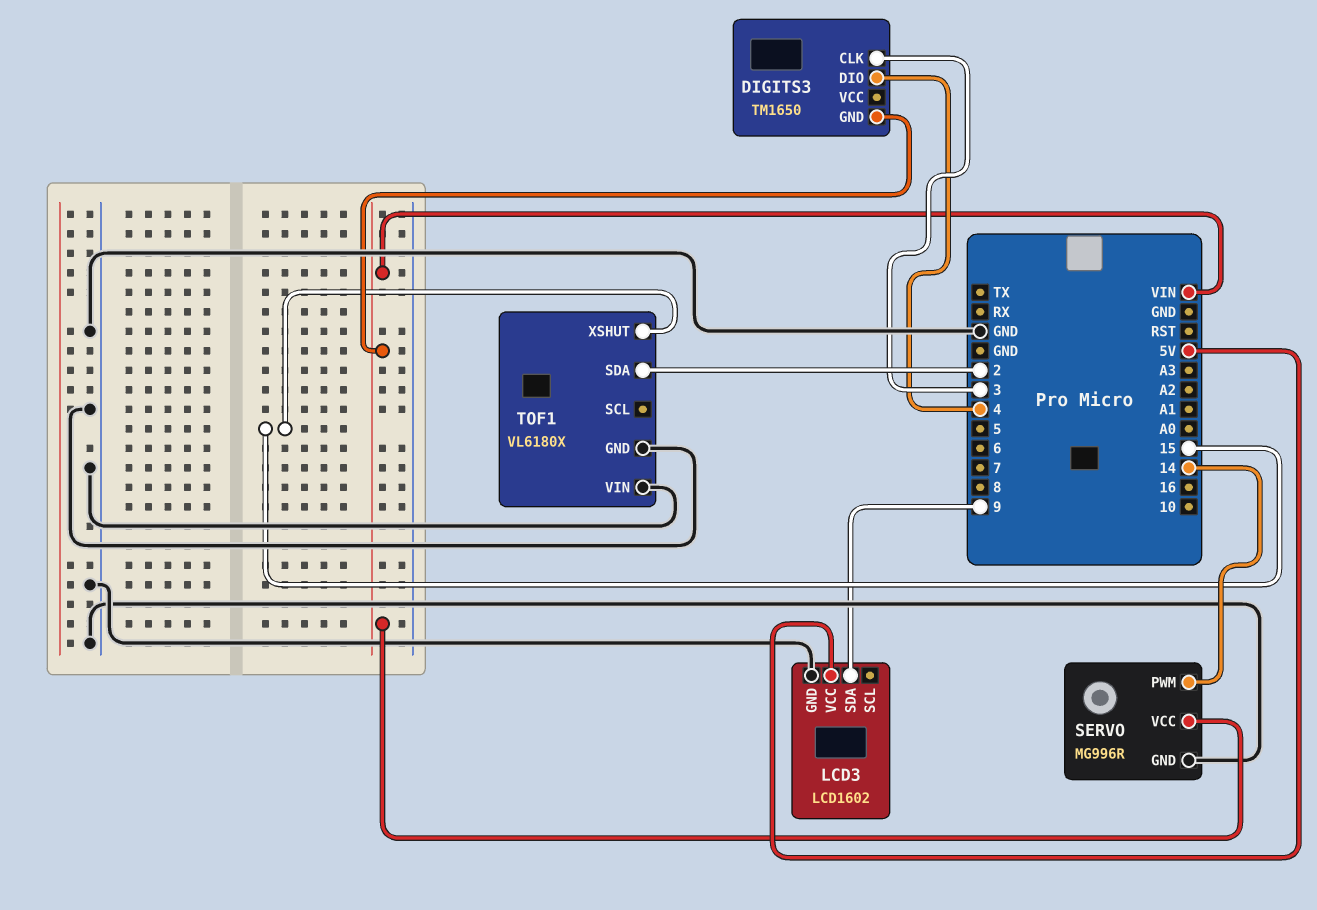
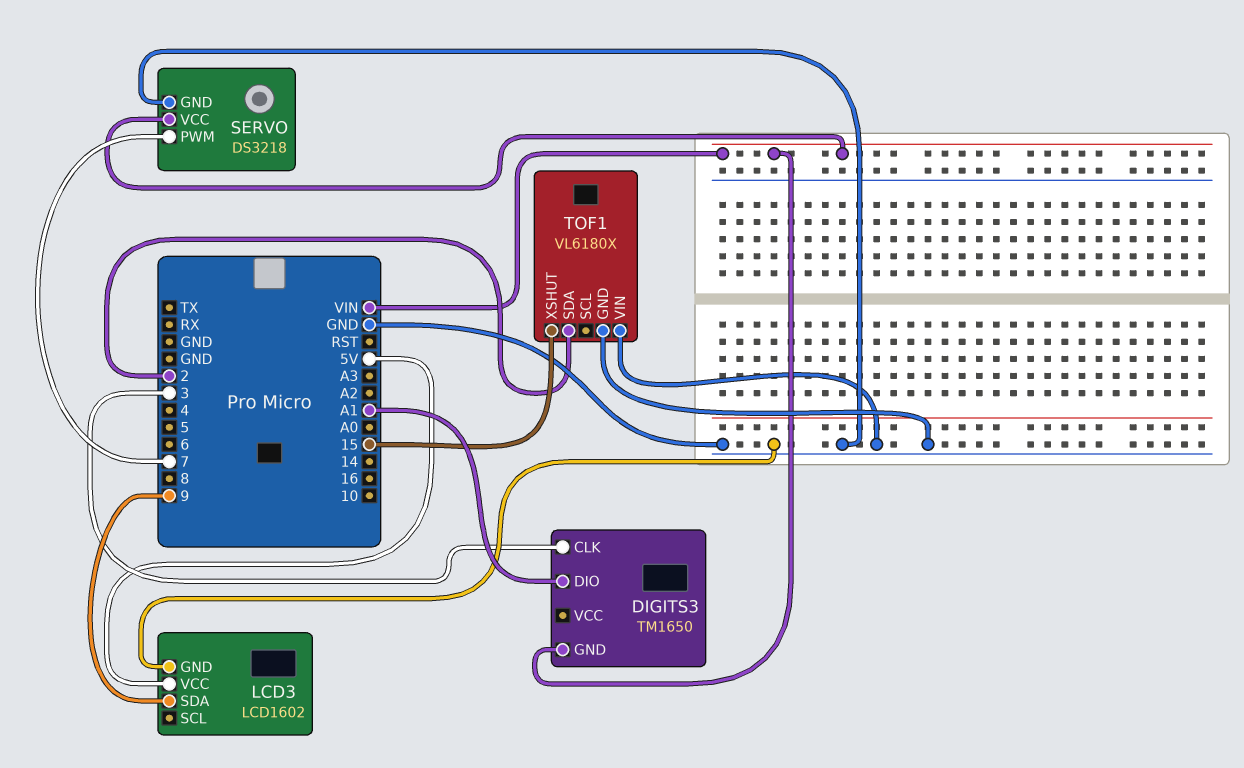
DIGITS3 pin DIO: 4 -> A1
SERVO: MG996R -> DS3218
SERVO pin PWM: 14 -> 7

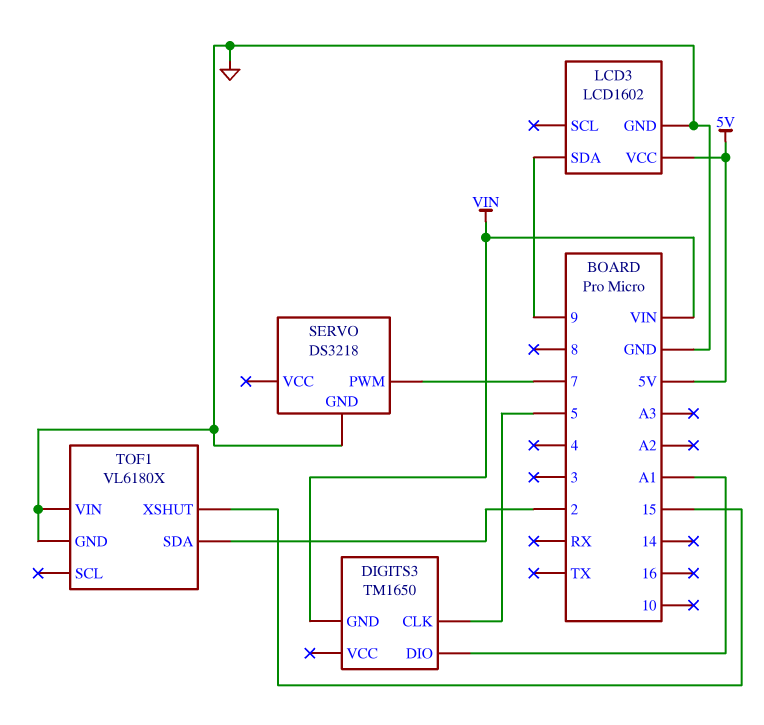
DIGITS3 pin CLK: 3 -> 5
SERVO pin VCC: VIN -> none

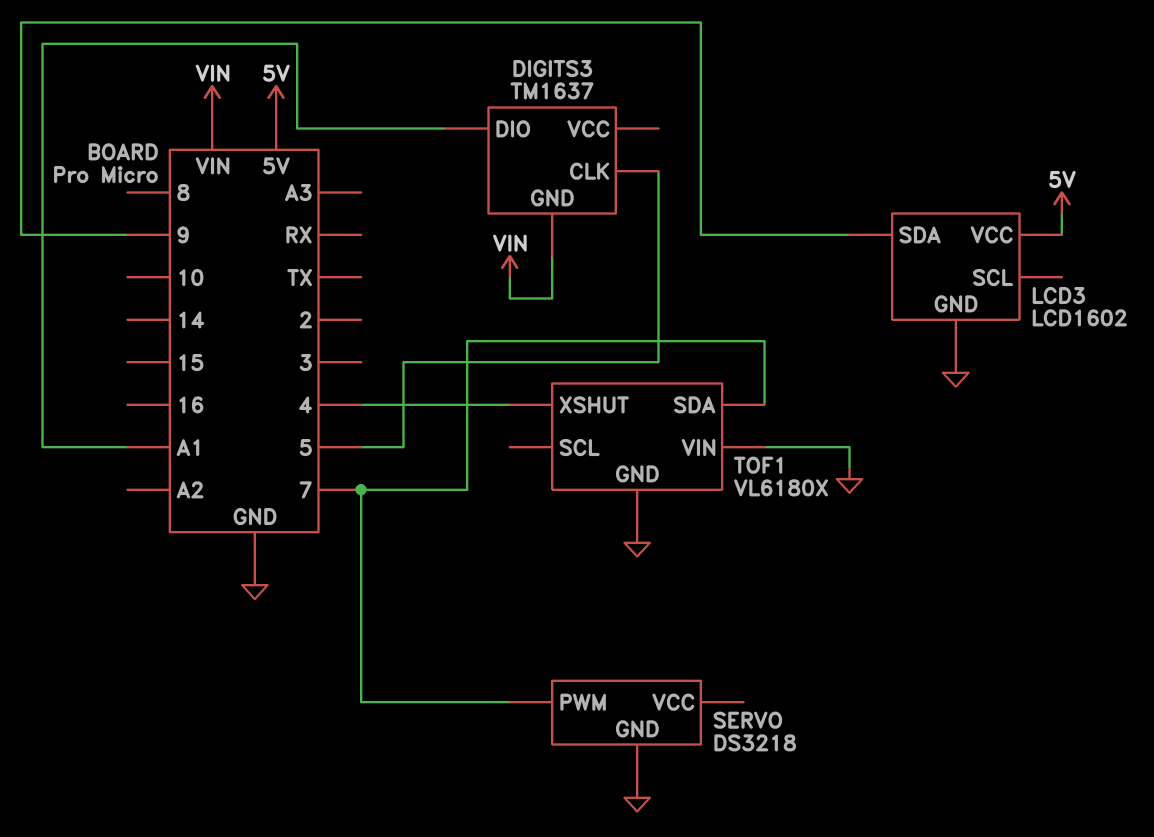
DIGITS3: TM1650 -> TM1637
TOF1 pin SDA: 2 -> 7
TOF1 pin XSHUT: 15 -> 4

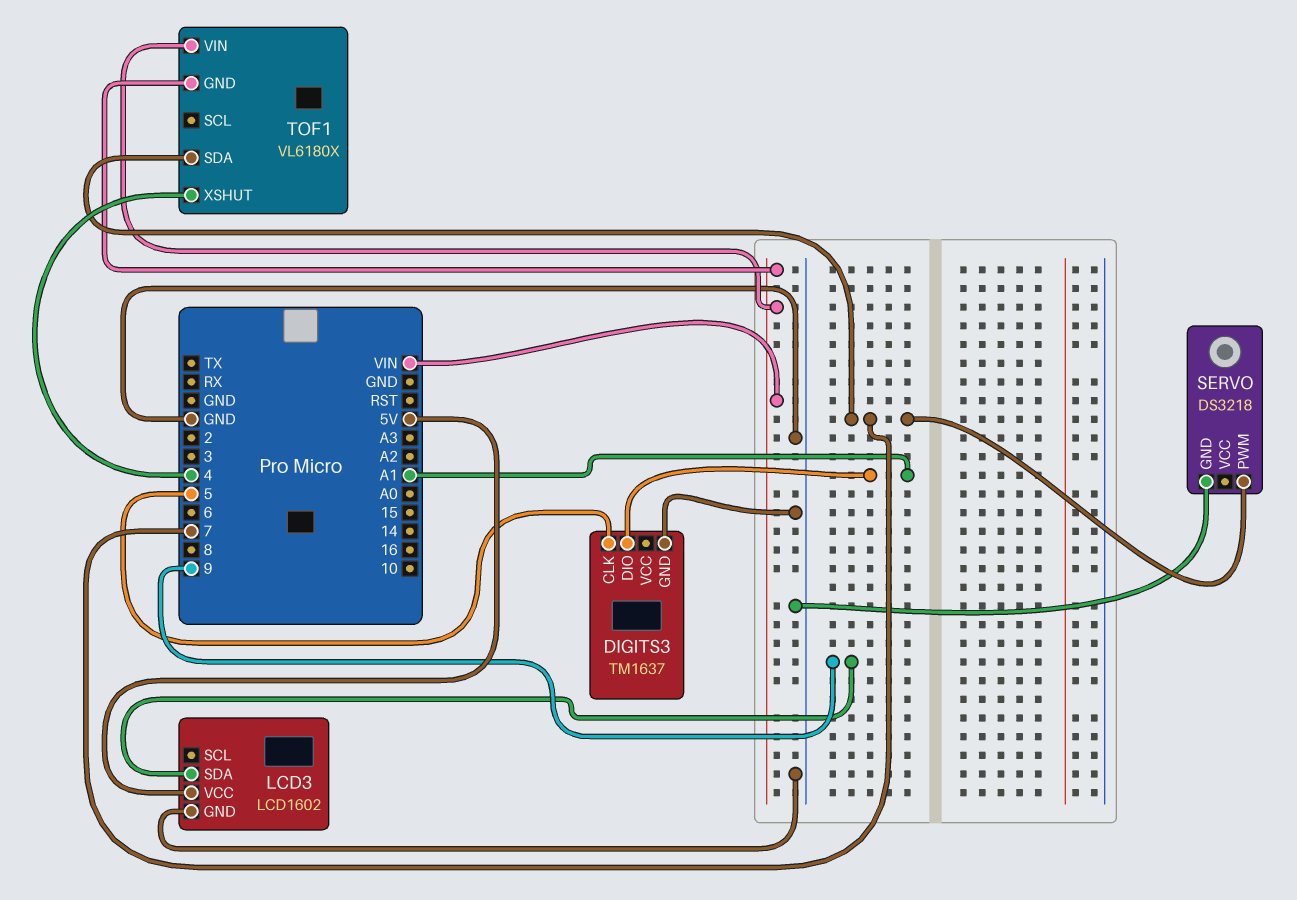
DIGITS3 pin GND: VIN -> GND
TOF1 pin GND: GND -> VIN
TOF1 pin VIN: GND -> VIN

